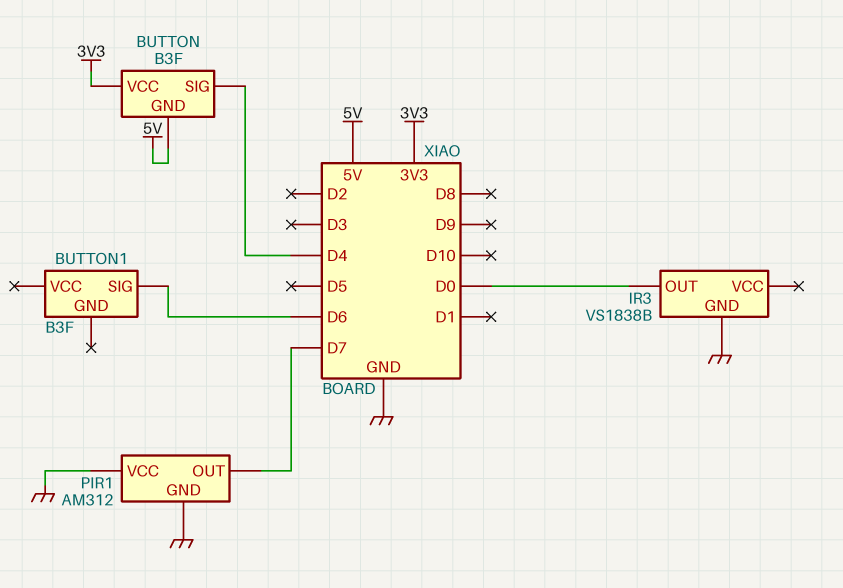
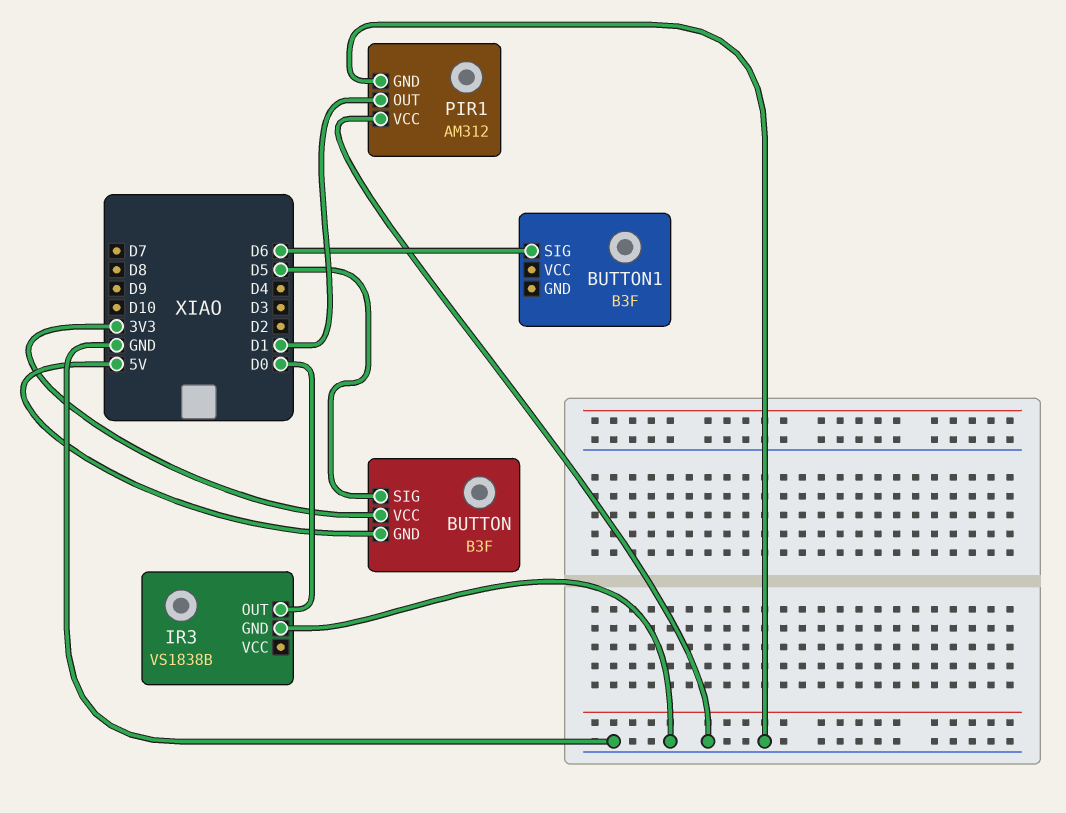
BUTTON pin SIG: D4 -> D5
PIR1 pin OUT: D7 -> D1

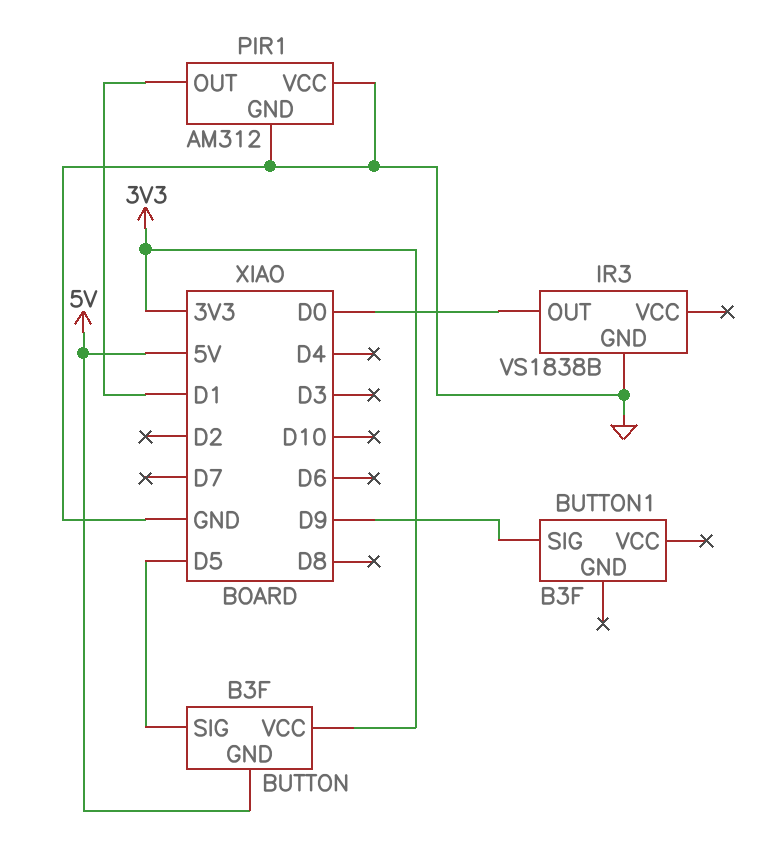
BUTTON1 pin SIG: D6 -> D9

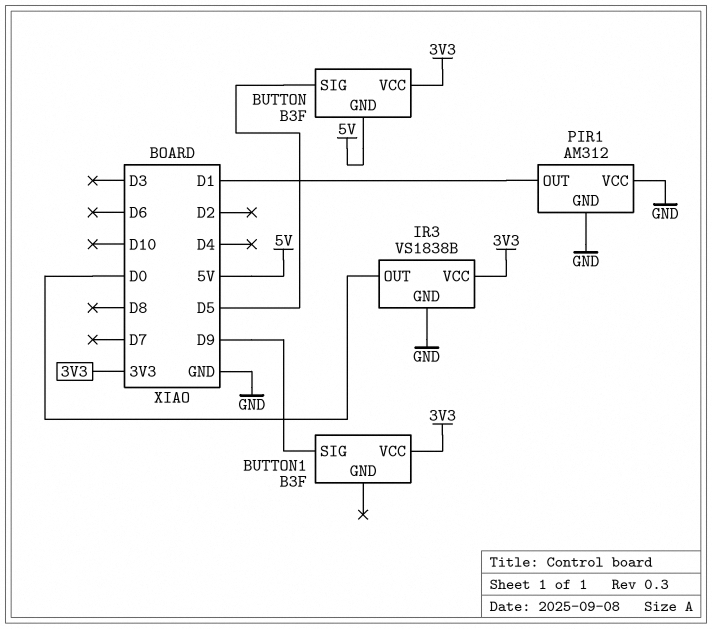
BUTTON1 pin VCC: none -> 3V3
IR3 pin VCC: none -> 3V3

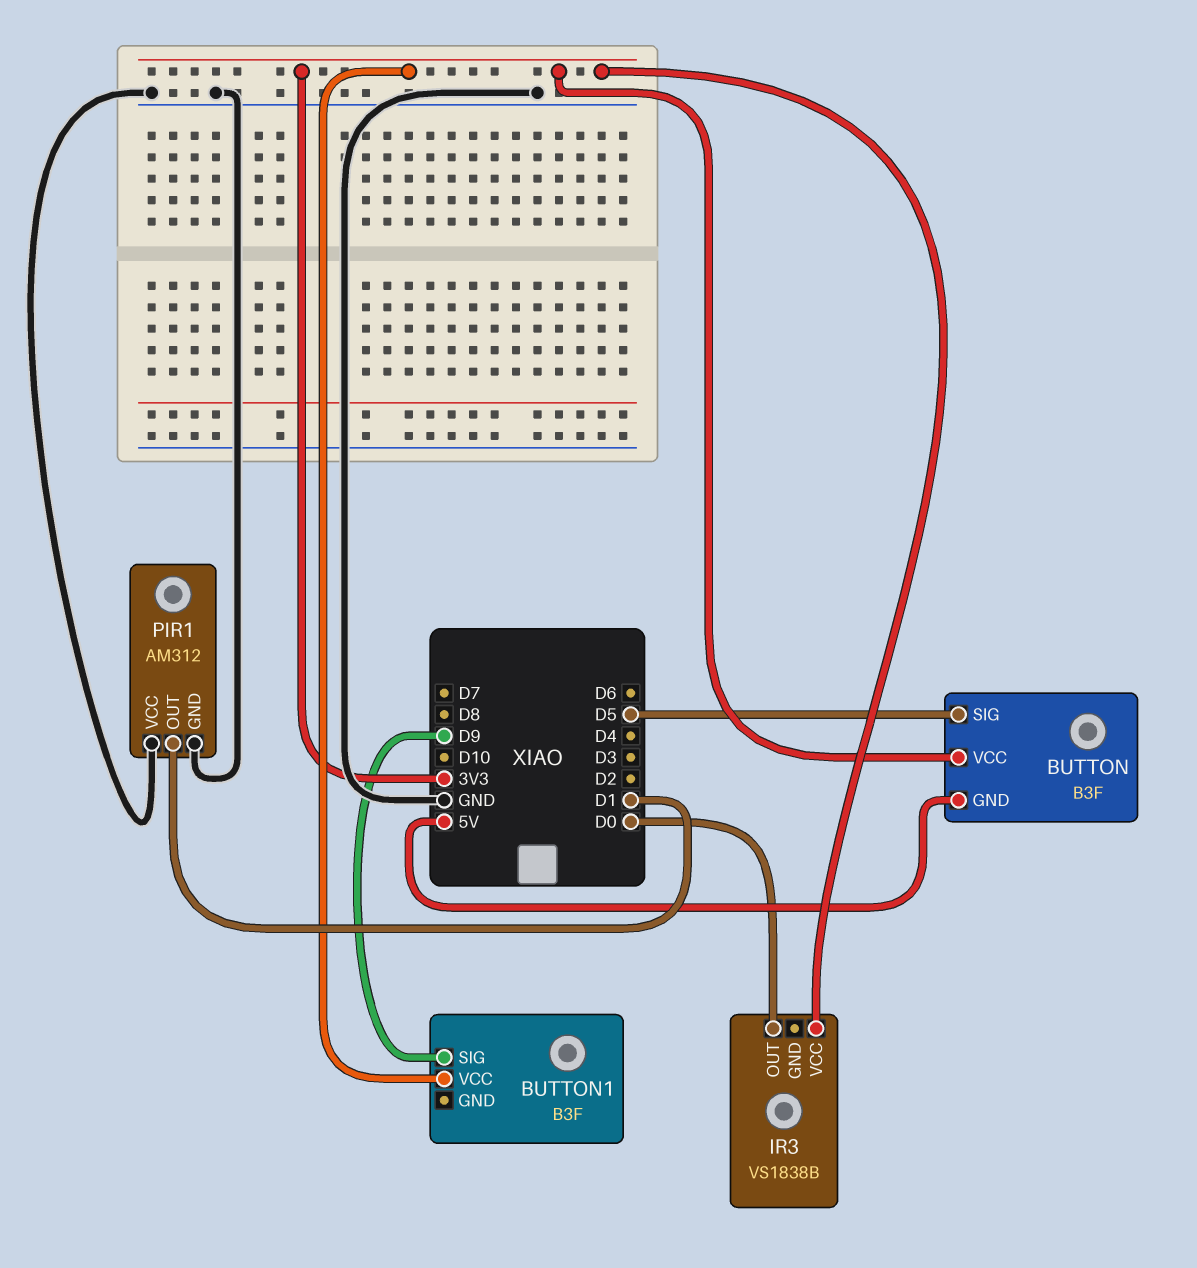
IR3 pin GND: GND -> none

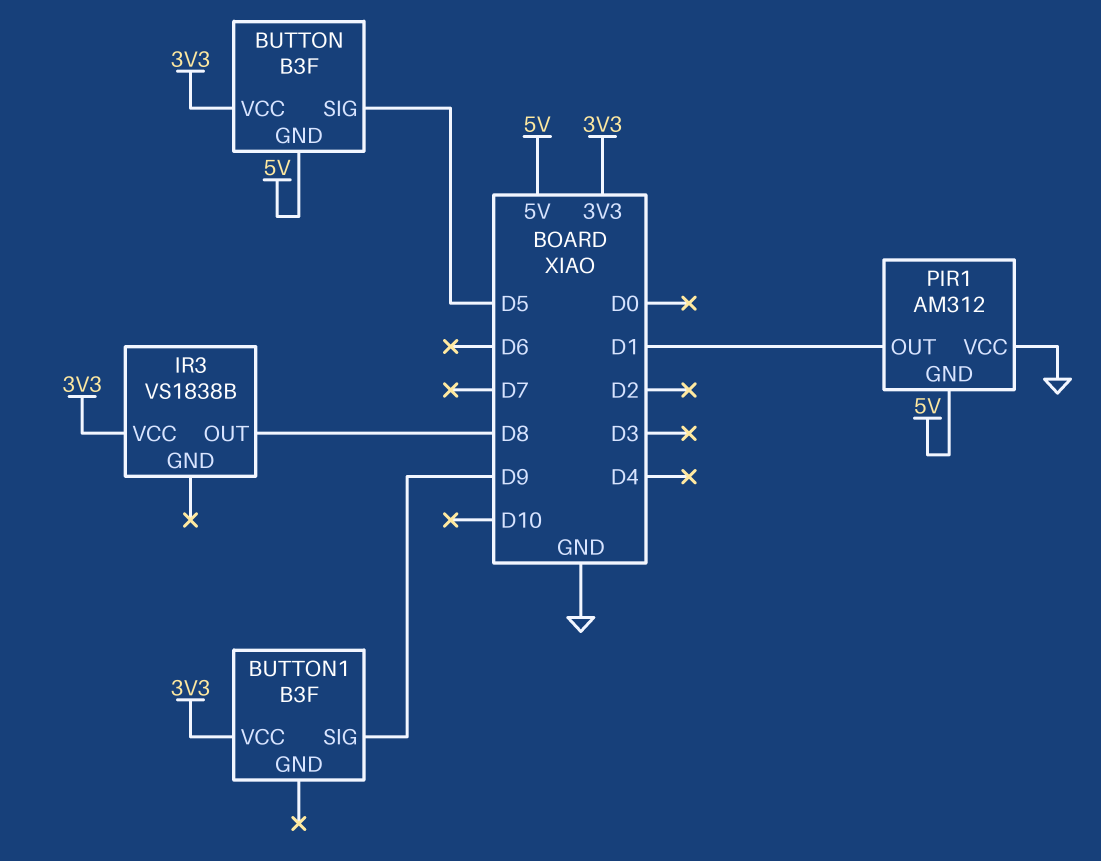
IR3 pin OUT: D0 -> D8
PIR1 pin GND: GND -> 5V

